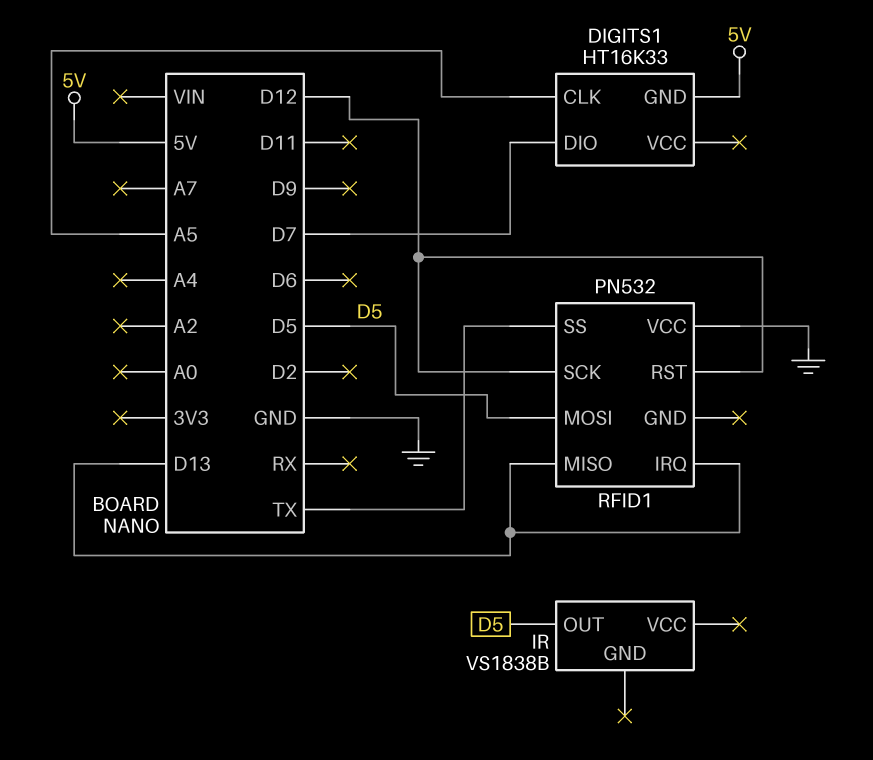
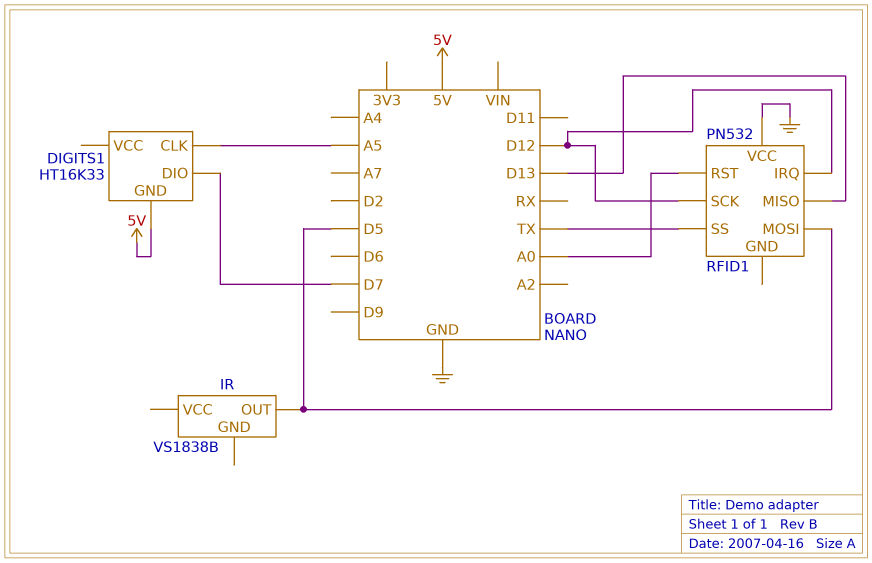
RFID1 pin IRQ: D13 -> D12
RFID1 pin RST: D12 -> A0

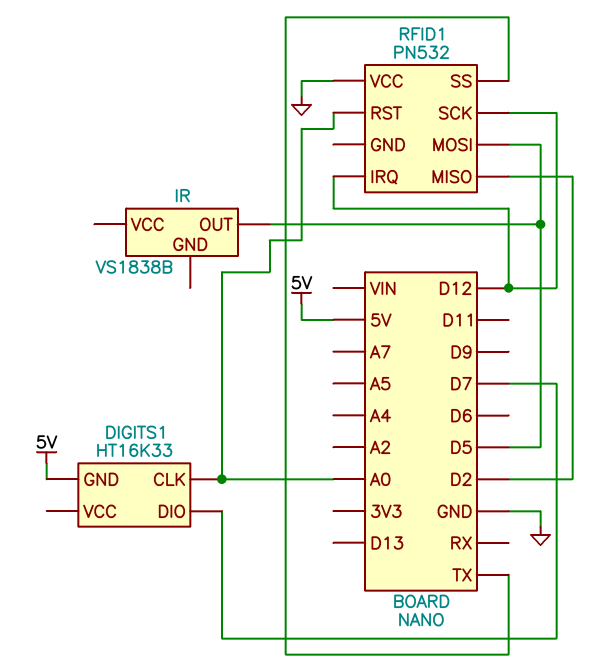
DIGITS1 pin CLK: A5 -> A0
RFID1 pin MISO: D13 -> D2

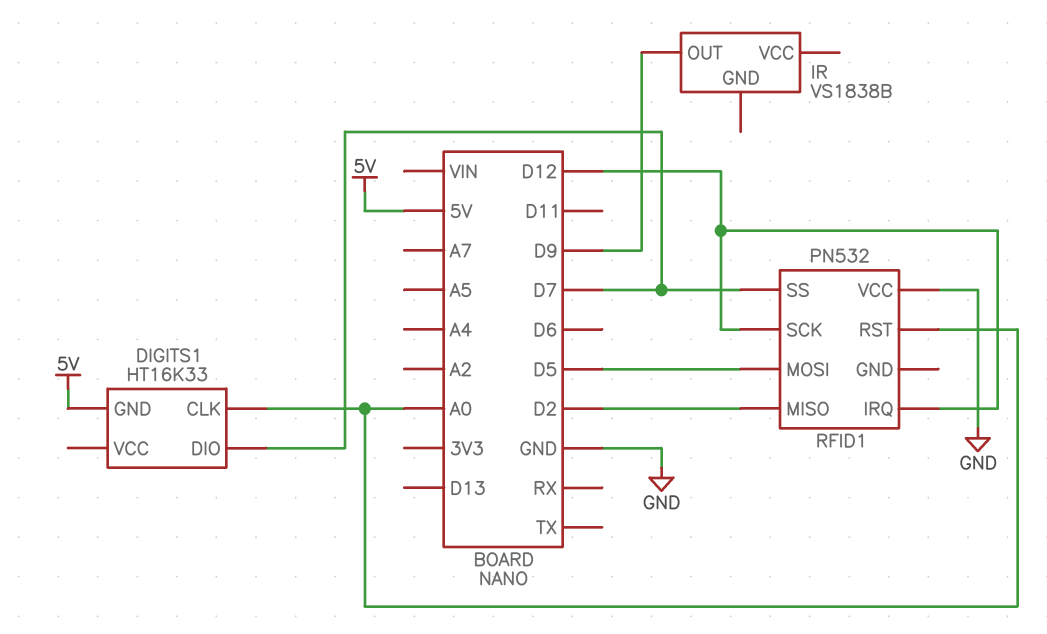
IR pin OUT: D5 -> D9
RFID1 pin SS: TX -> D7

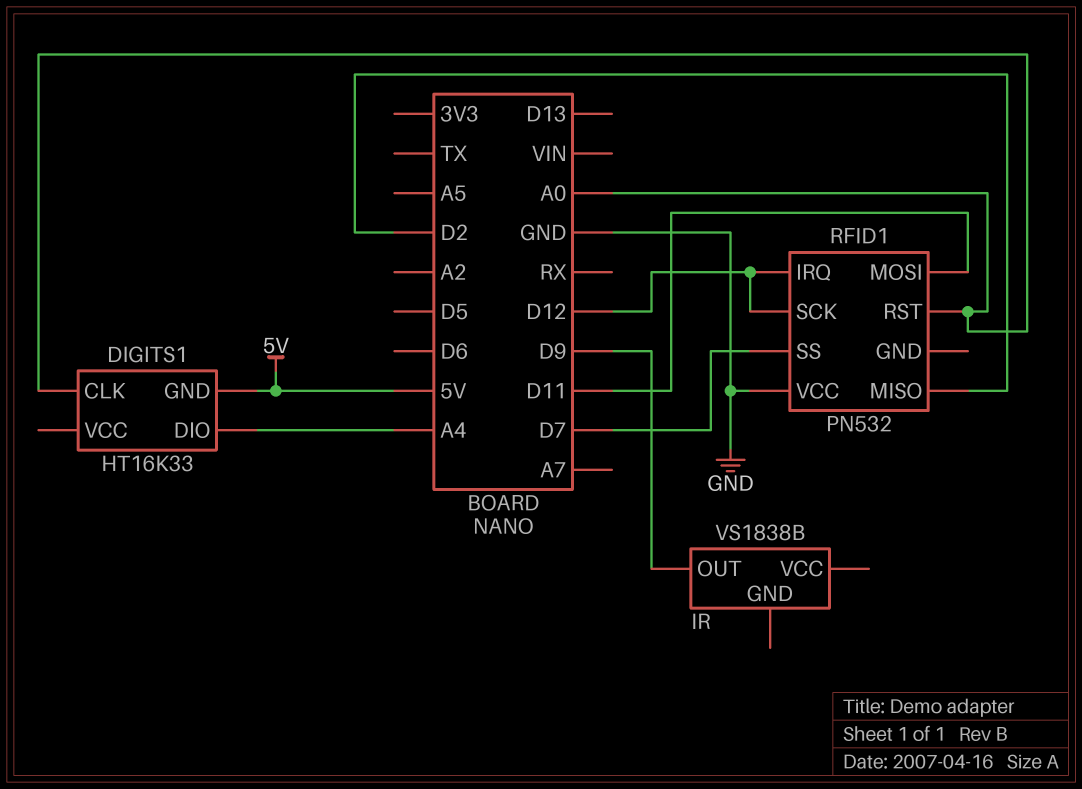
DIGITS1 pin DIO: D7 -> A4
RFID1 pin MOSI: D5 -> D11

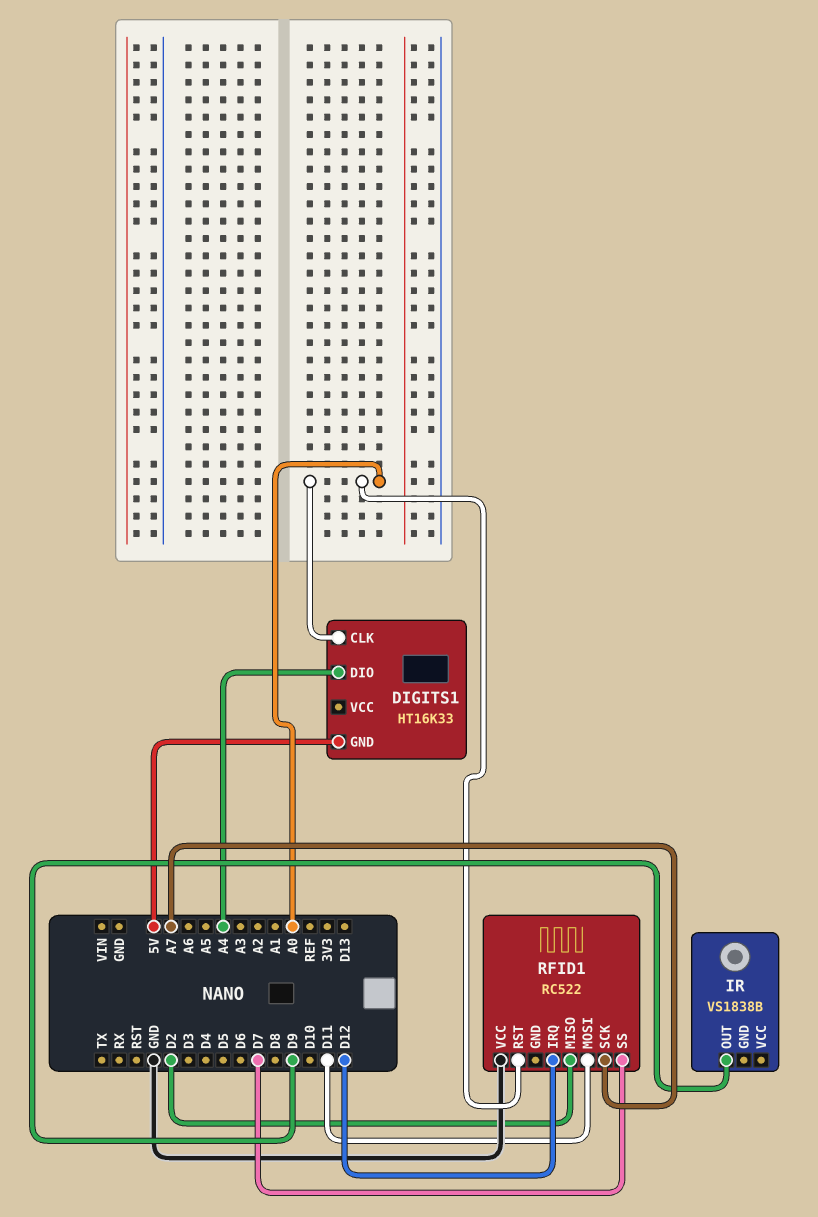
RFID1: PN532 -> RC522
RFID1 pin SCK: D12 -> A7

